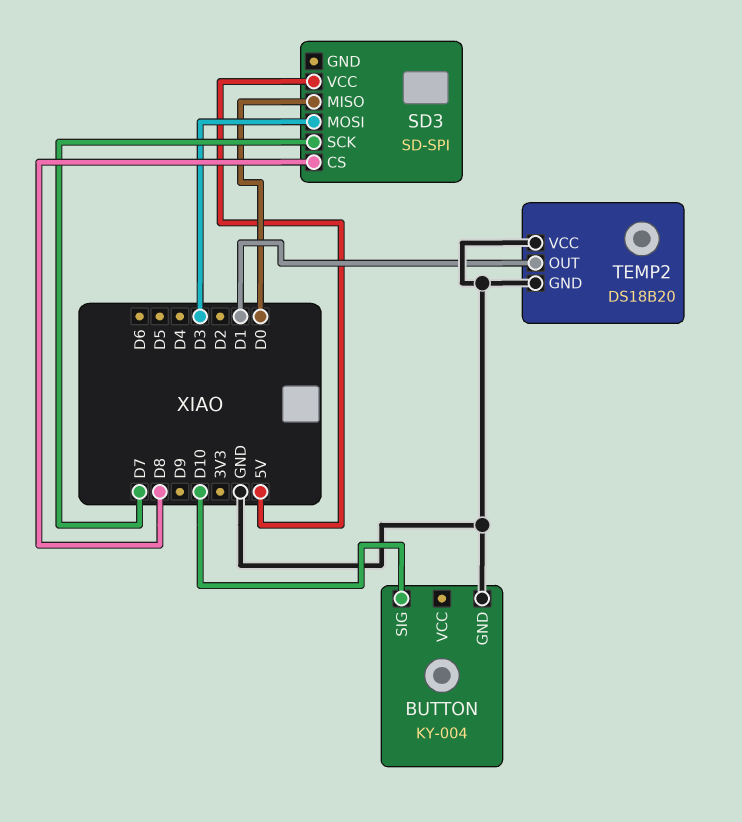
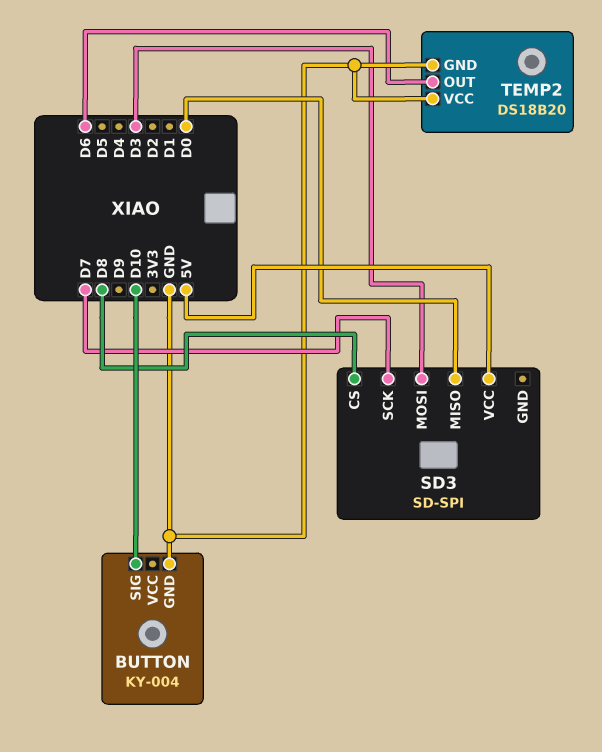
TEMP2 pin OUT: D1 -> D6

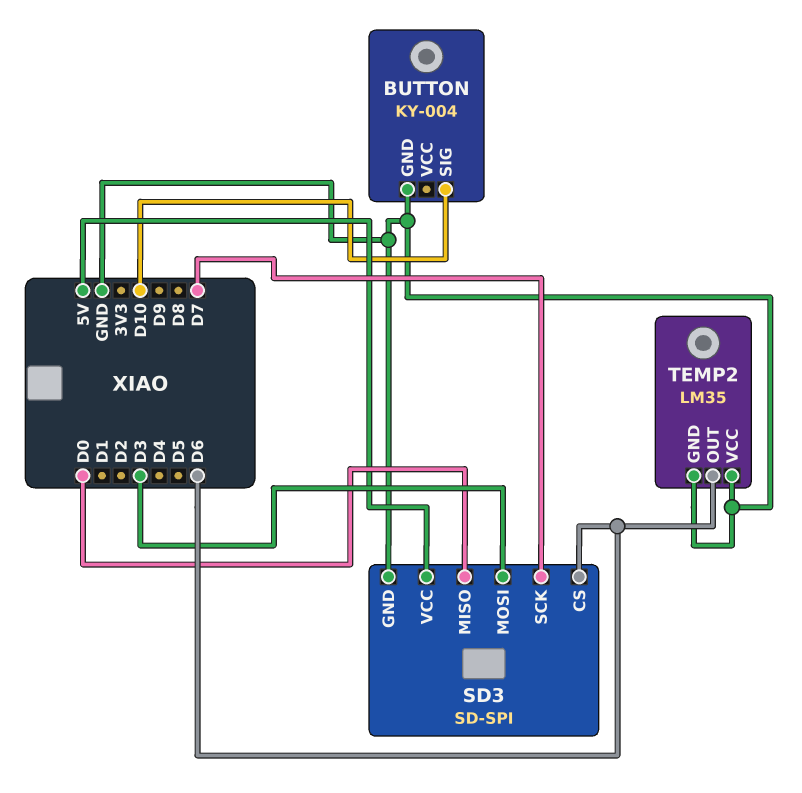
SD3 pin CS: D8 -> D6
SD3 pin GND: none -> GND
TEMP2: DS18B20 -> LM35

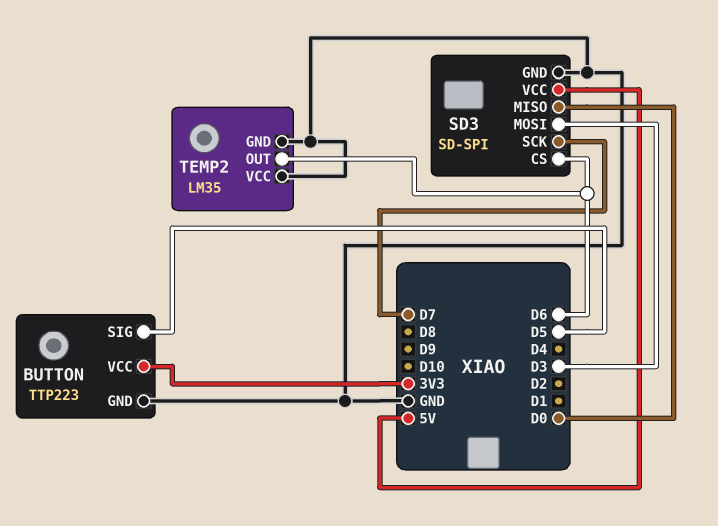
BUTTON: KY-004 -> TTP223
BUTTON pin SIG: D10 -> D5
BUTTON pin VCC: none -> 3V3

